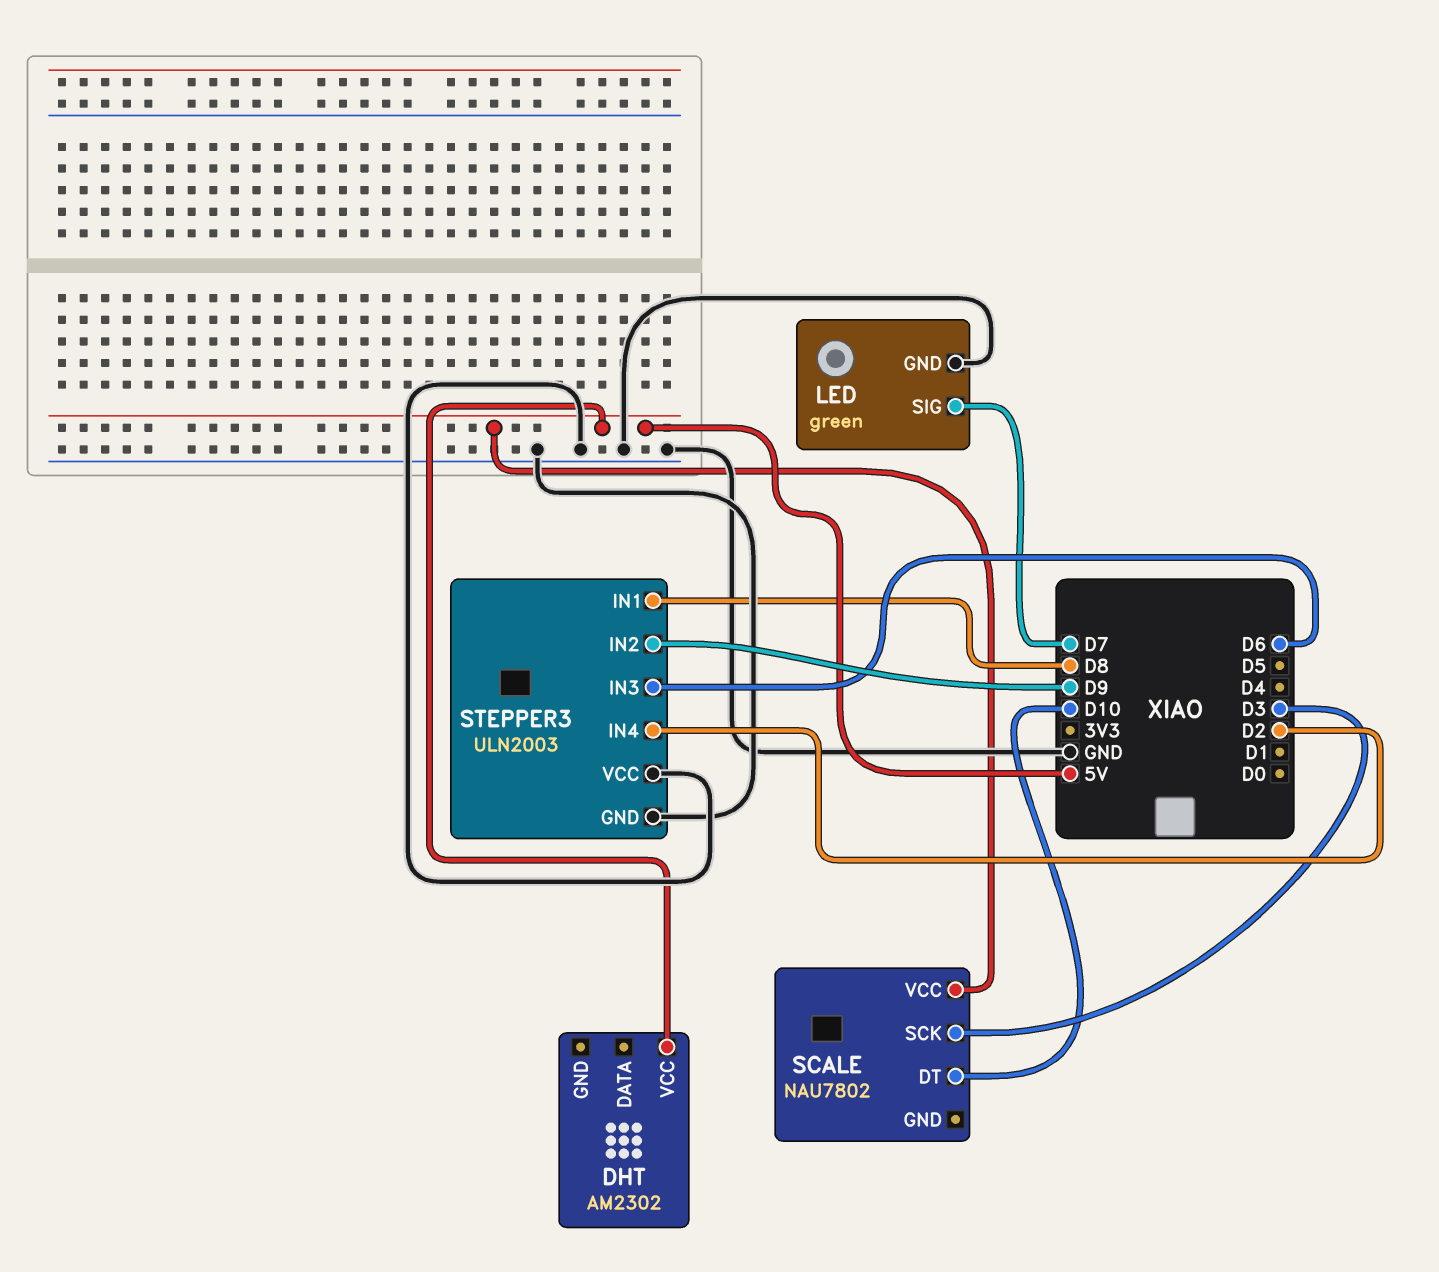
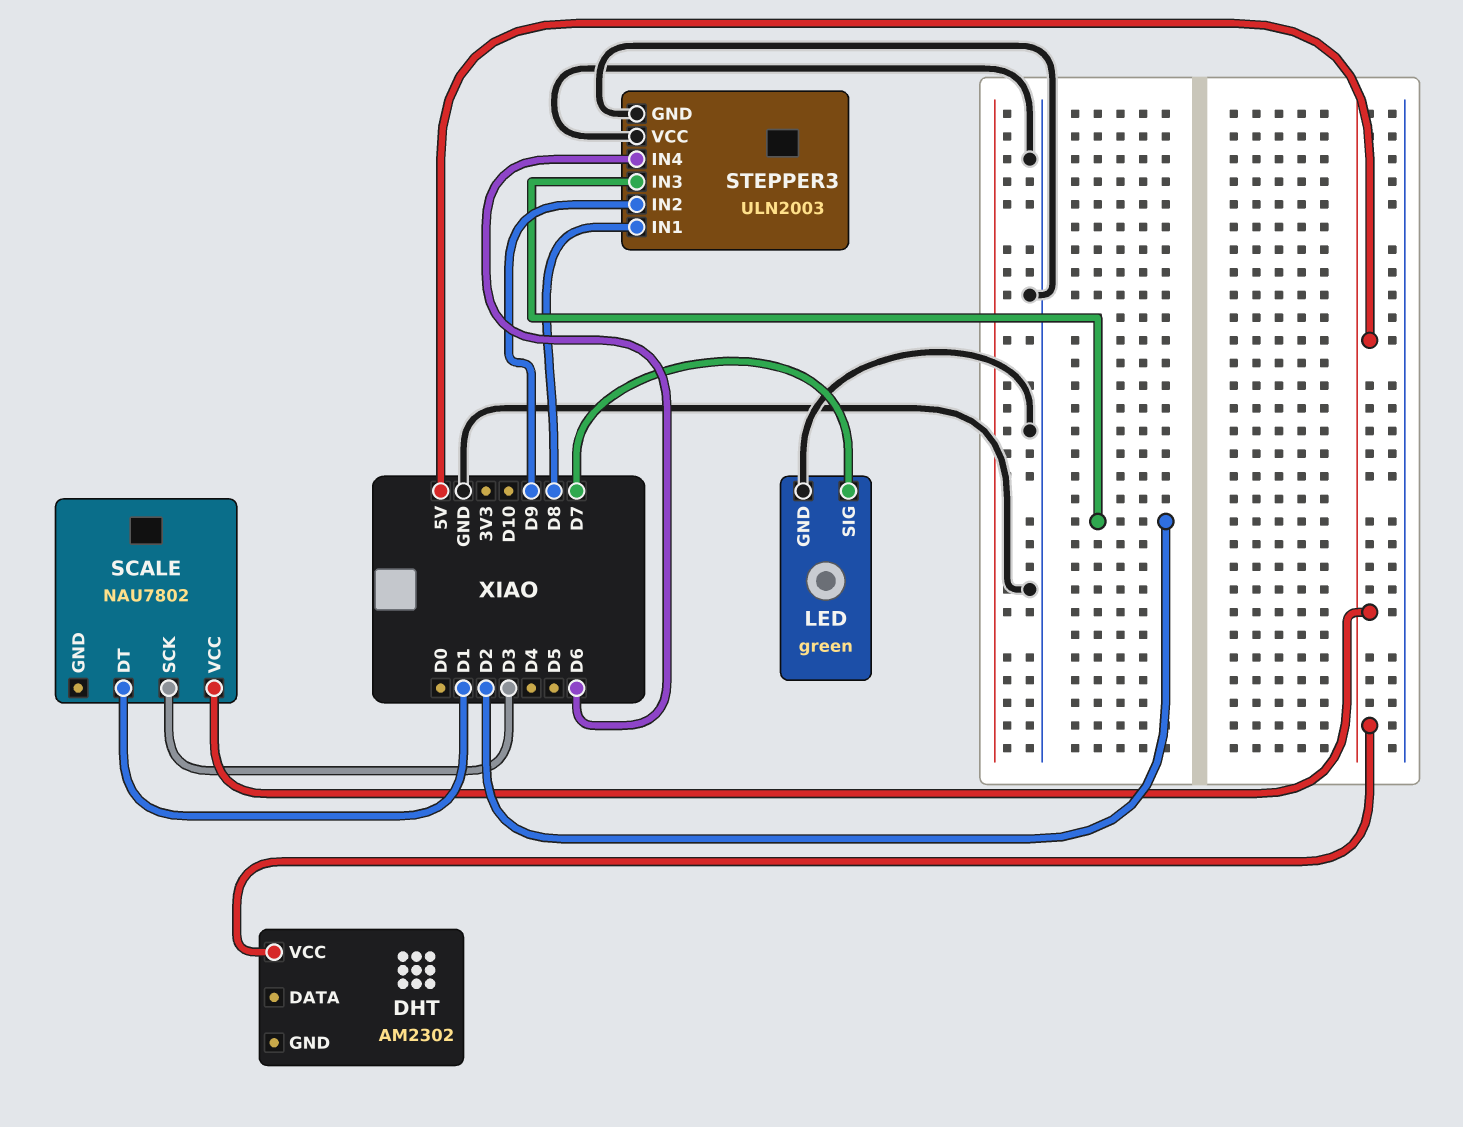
SCALE pin DT: D10 -> D1
STEPPER3 pin IN3: D6 -> D2
STEPPER3 pin IN4: D2 -> D6

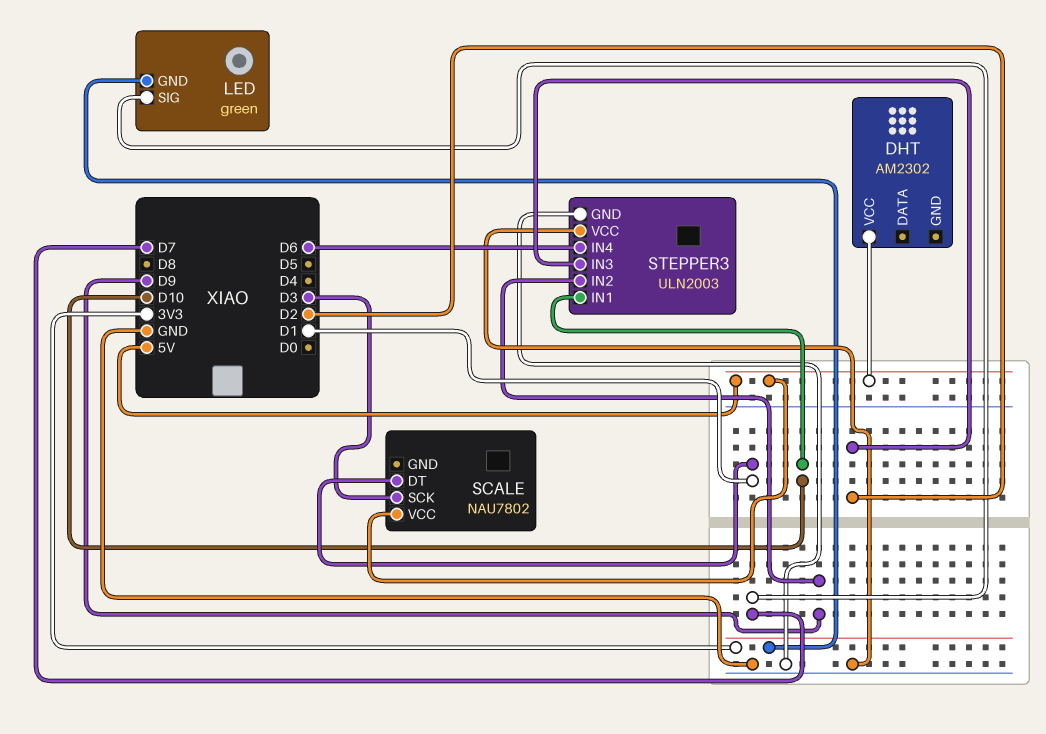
LED pin GND: GND -> 3V3
STEPPER3 pin IN1: D8 -> D10

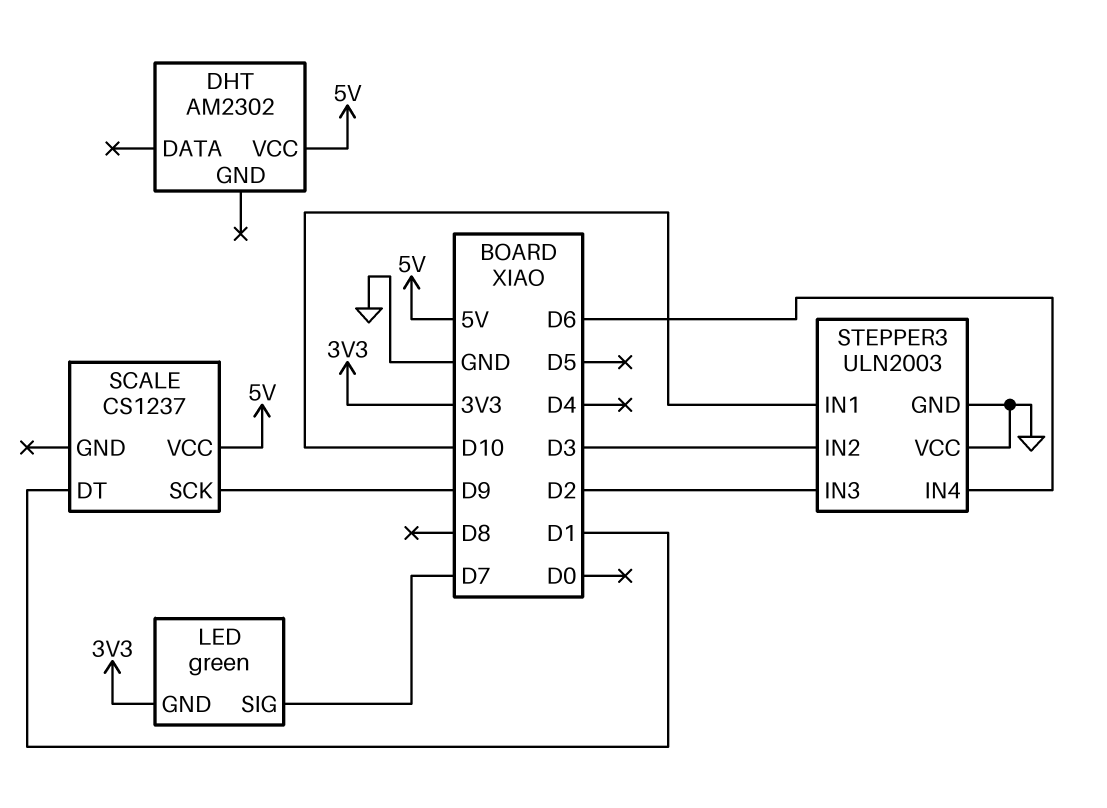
SCALE: NAU7802 -> CS1237
SCALE pin SCK: D3 -> D9
STEPPER3 pin IN2: D9 -> D3

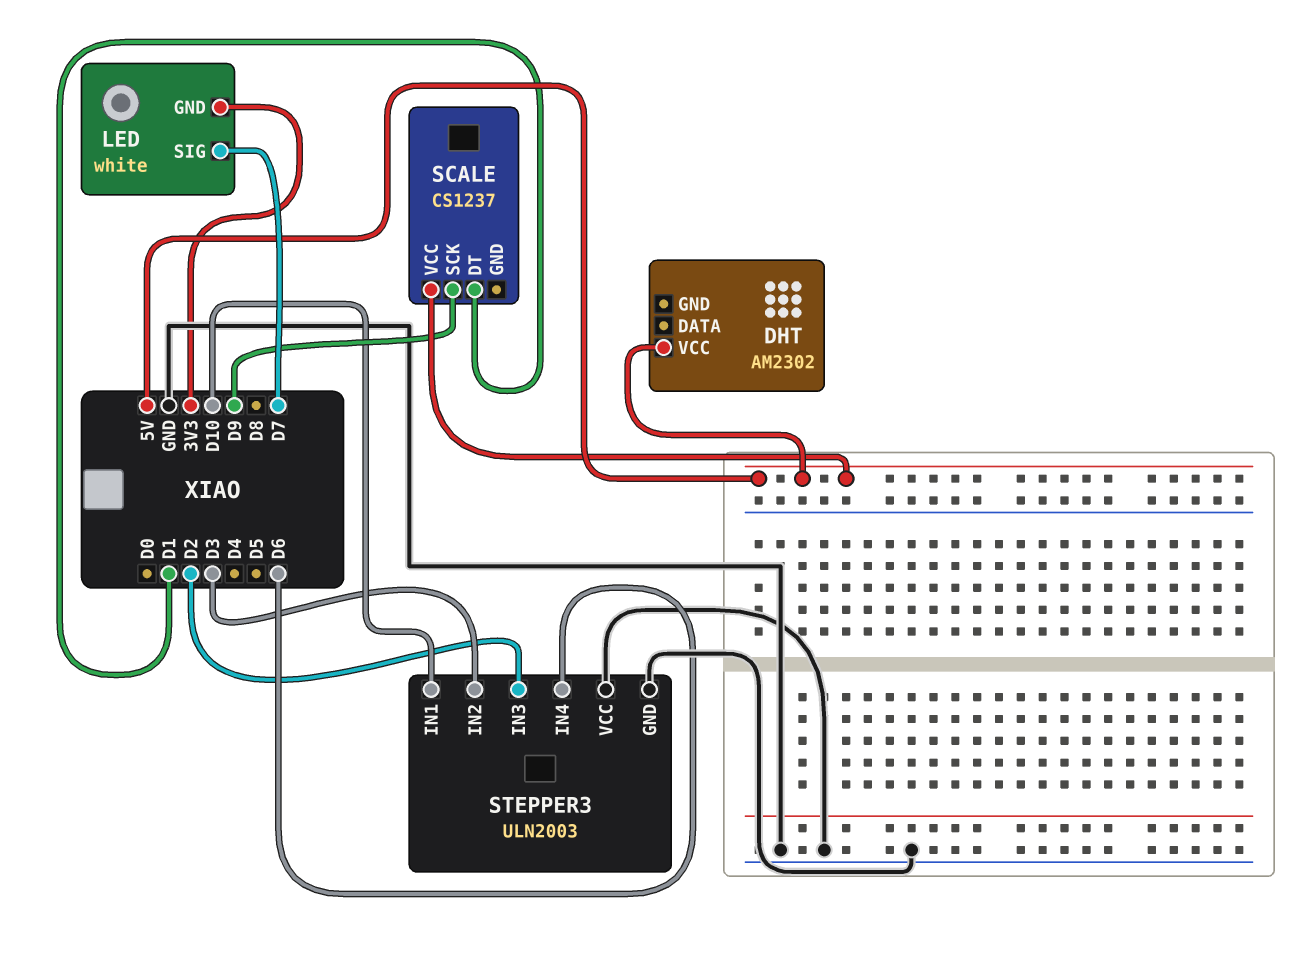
LED: green -> white

